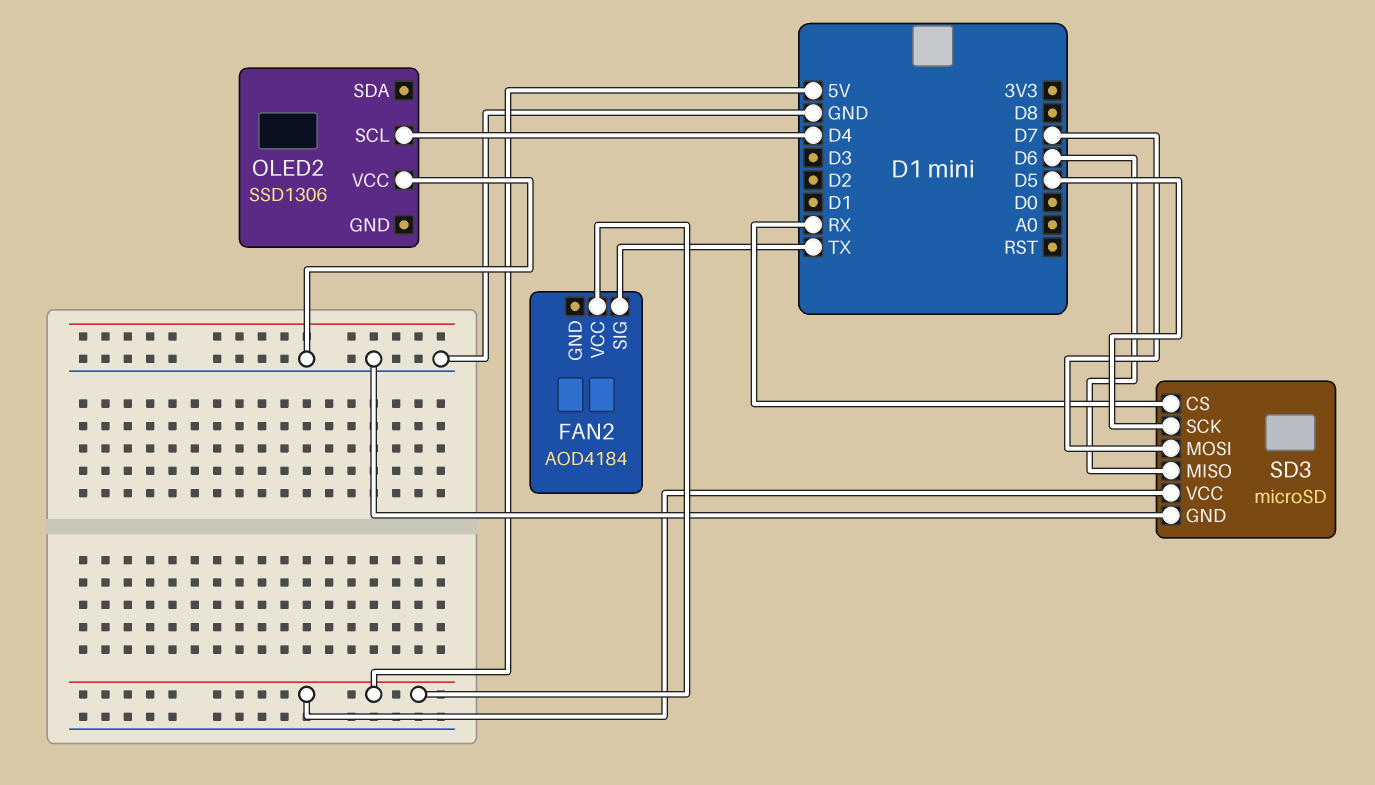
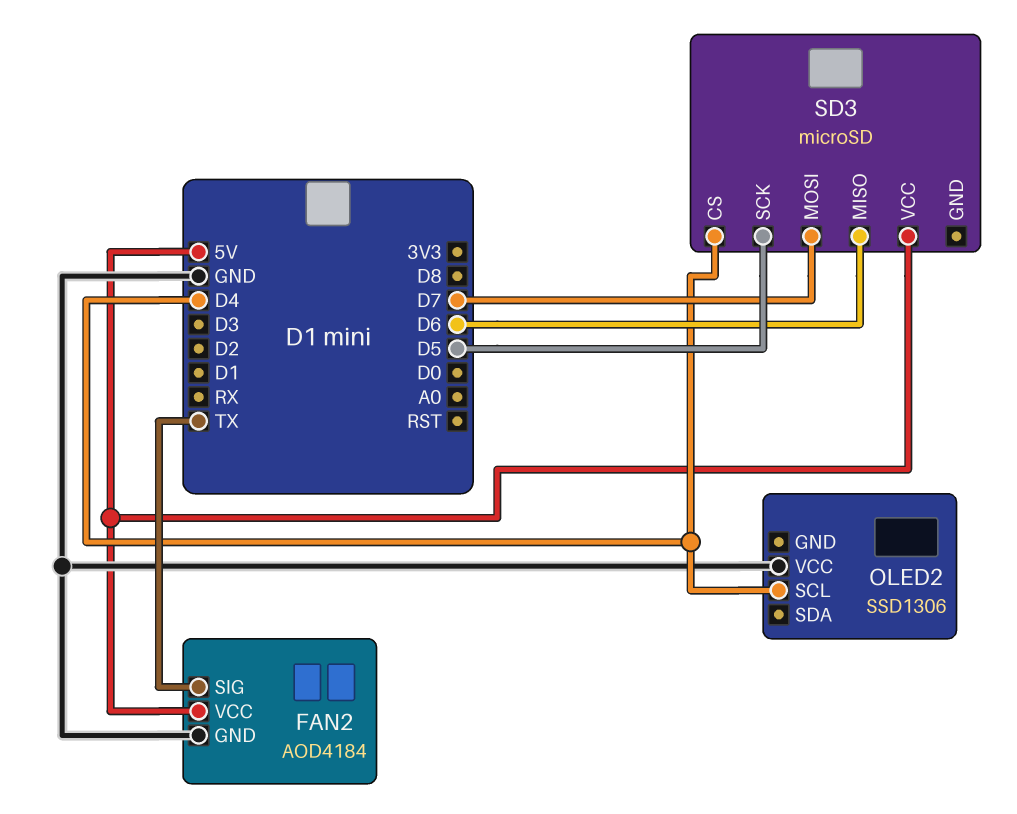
FAN2 pin GND: none -> GND
SD3 pin CS: RX -> D4
SD3 pin GND: GND -> none

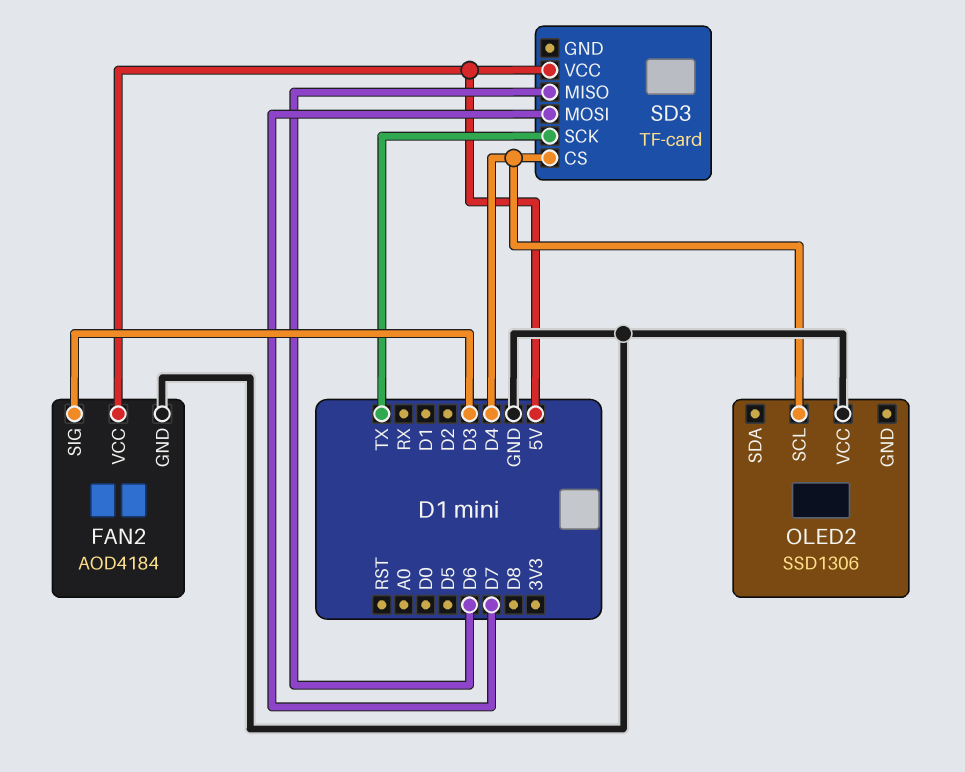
FAN2 pin SIG: TX -> D3
SD3: microSD -> TF-card
SD3 pin SCK: D5 -> TX

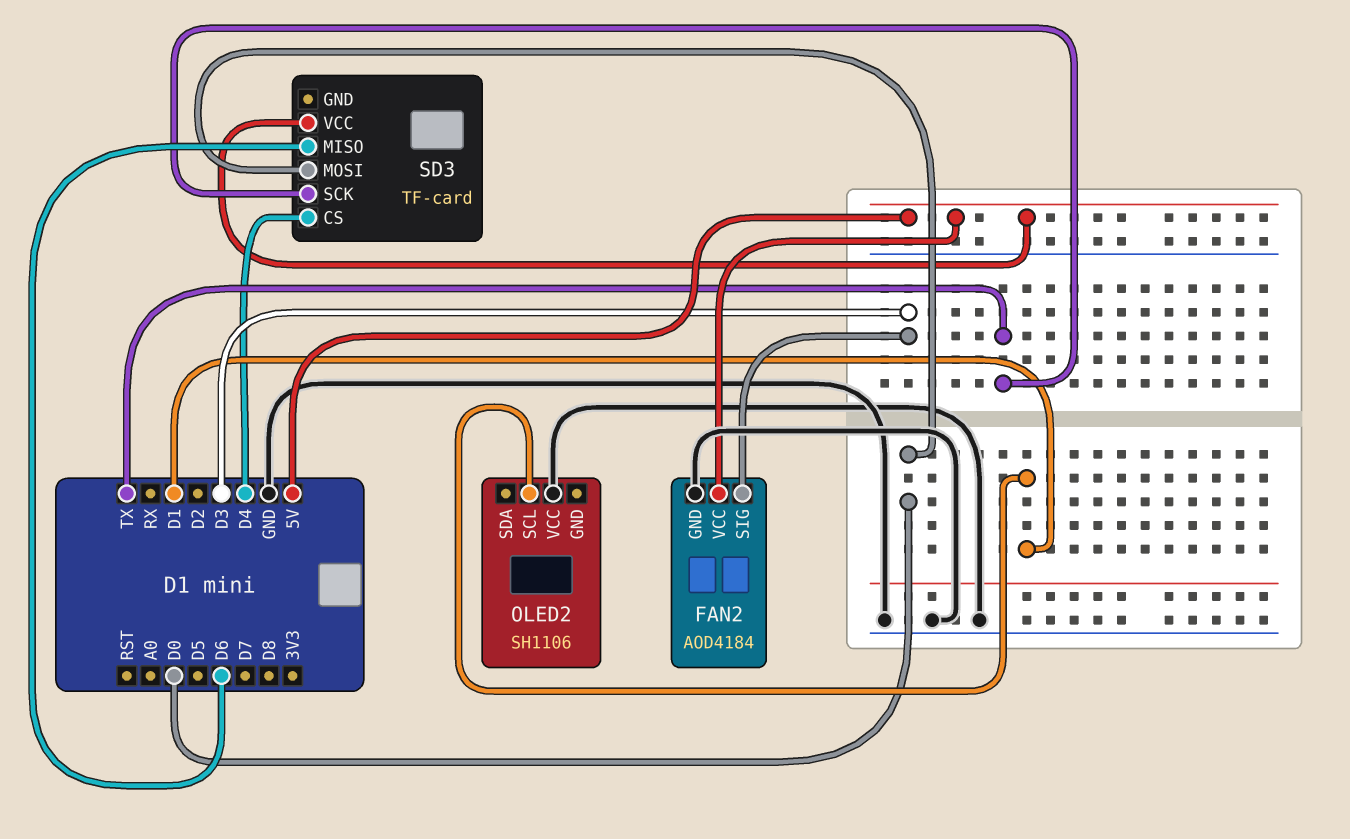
OLED2: SSD1306 -> SH1106
OLED2 pin SCL: D4 -> D1
SD3 pin MOSI: D7 -> D0

